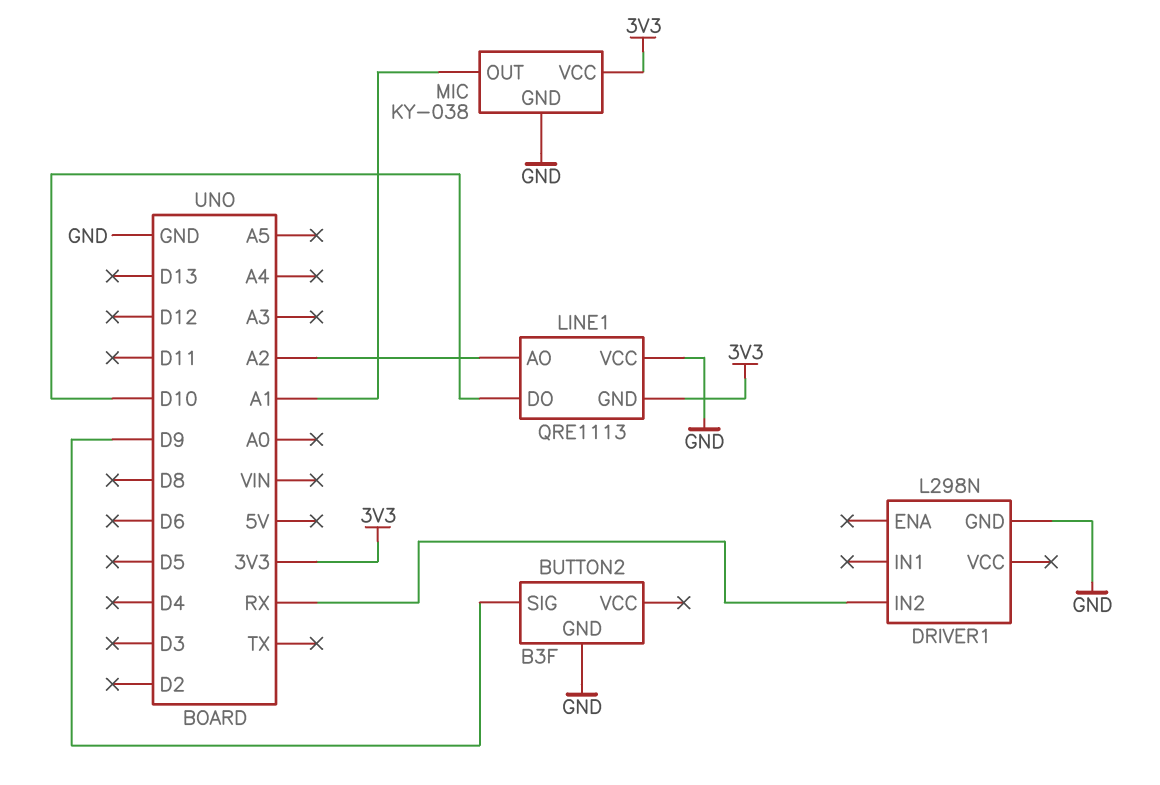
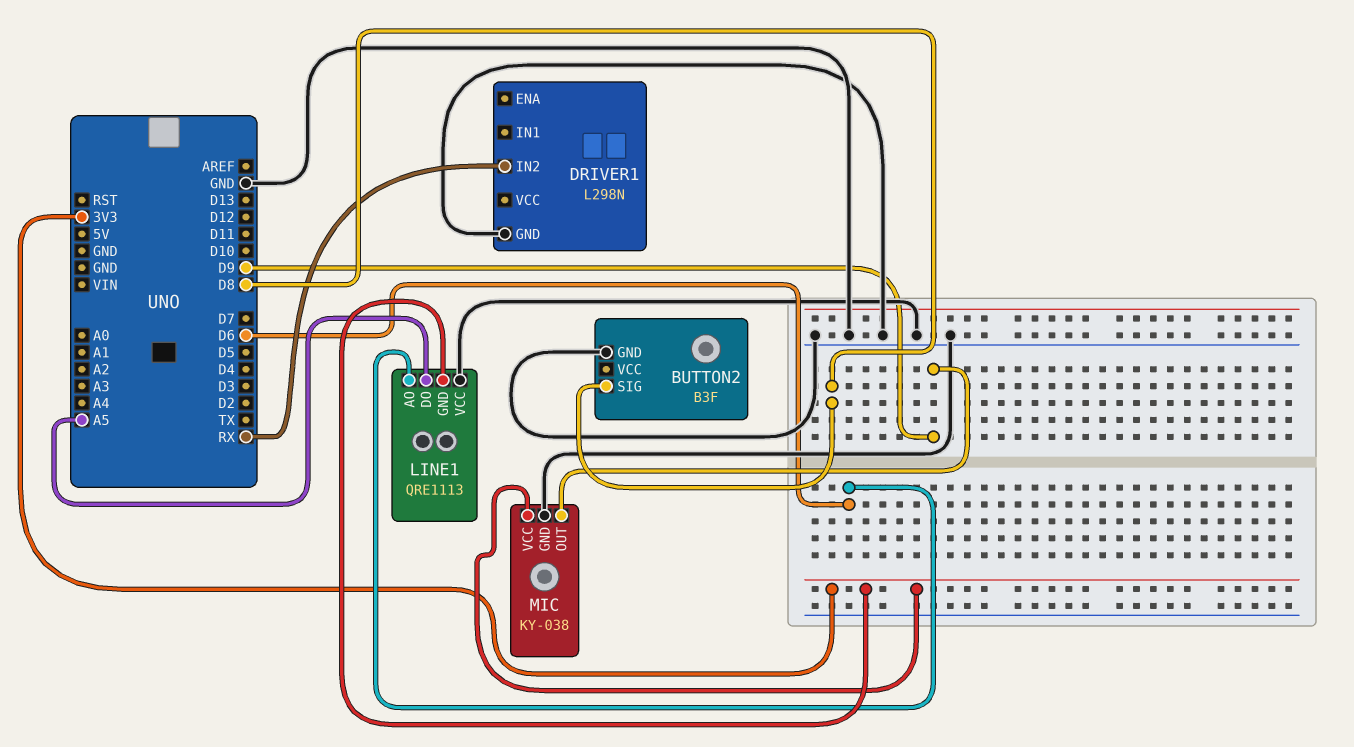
BUTTON2 pin SIG: D9 -> D8
LINE1 pin AO: A2 -> D6
LINE1 pin DO: D10 -> A5
MIC pin OUT: A1 -> D9

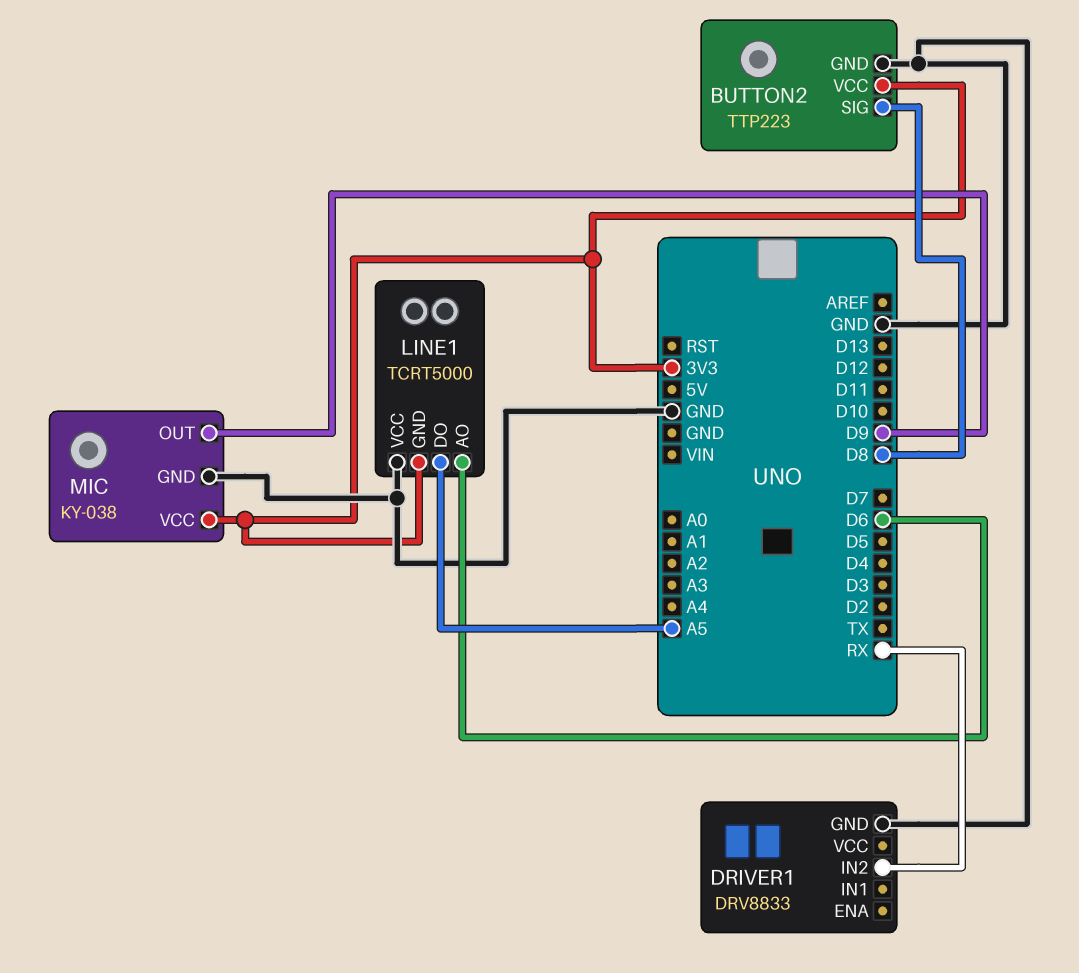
BUTTON2: B3F -> TTP223
BUTTON2 pin VCC: none -> 3V3
DRIVER1: L298N -> DRV8833
LINE1: QRE1113 -> TCRT5000

